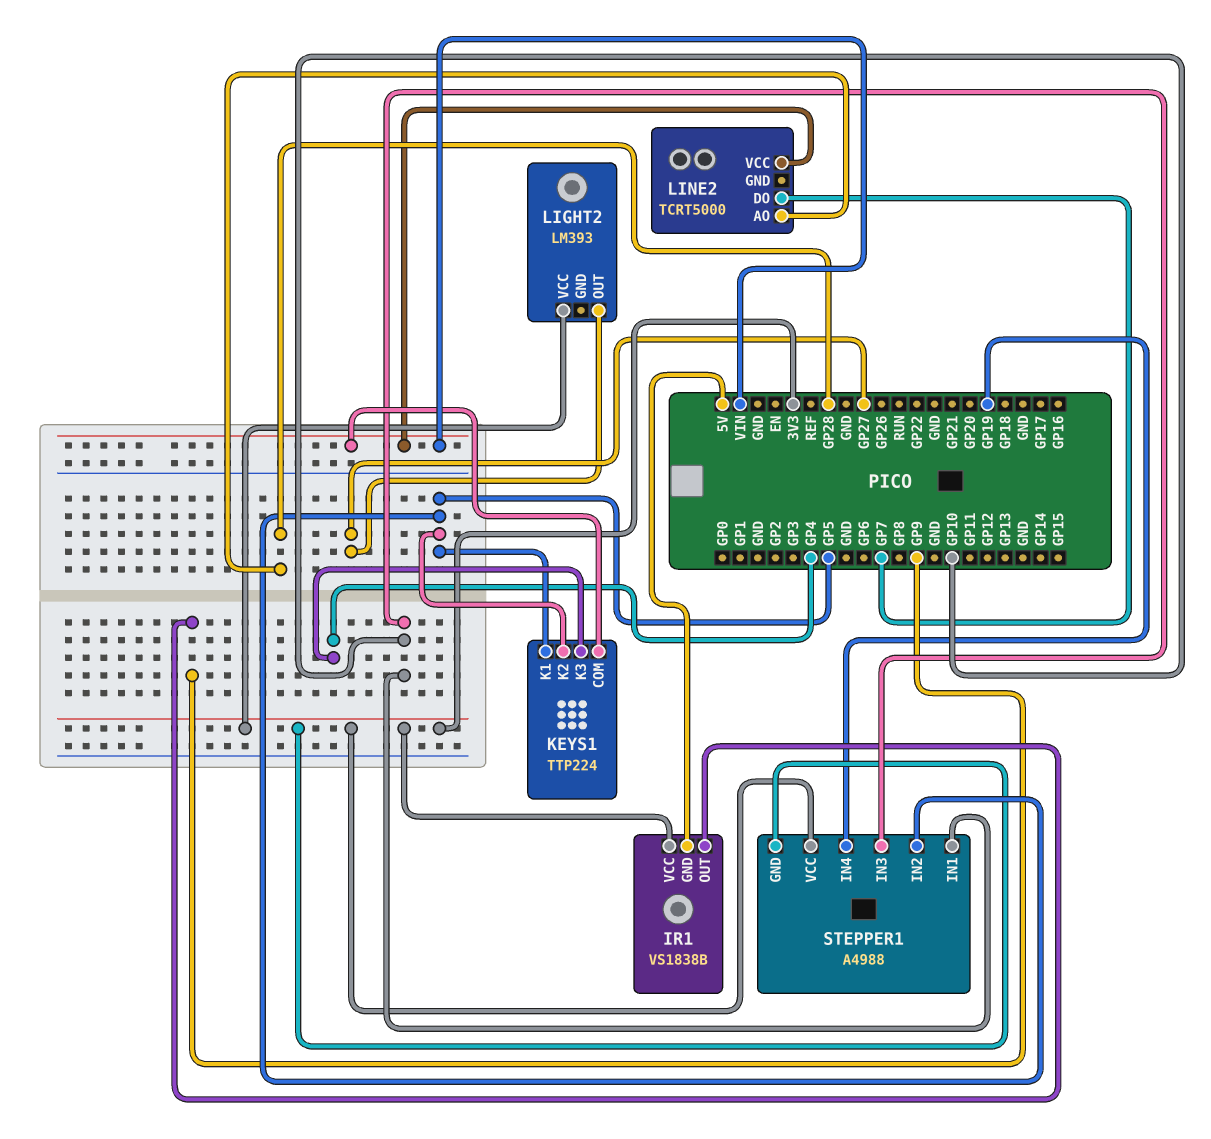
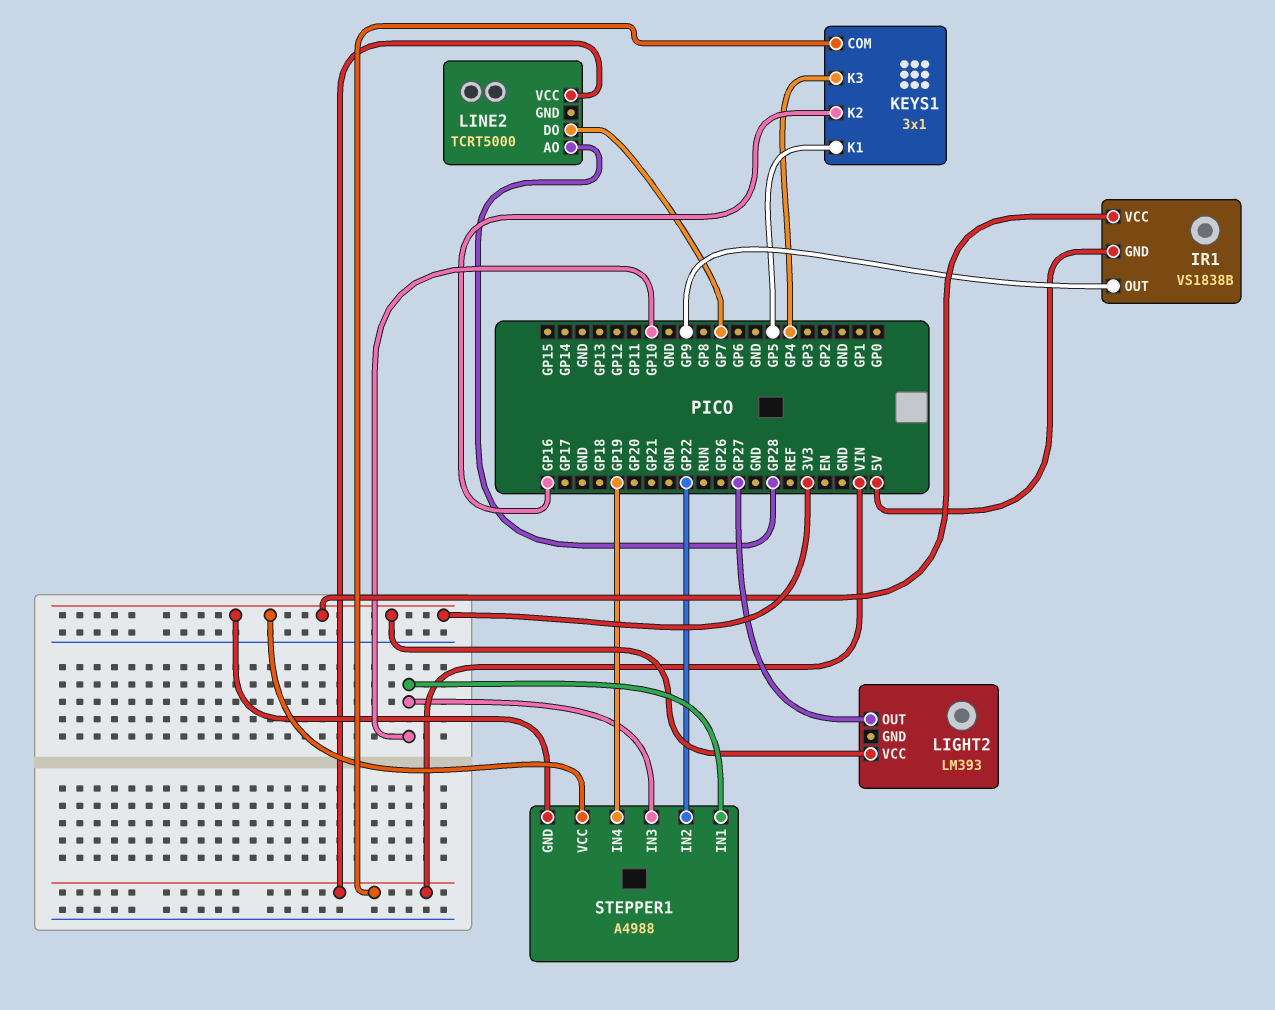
KEYS1: TTP224 -> 3x1
KEYS1 pin K2: GP5 -> GP16
STEPPER1 pin IN2: GP5 -> GP22

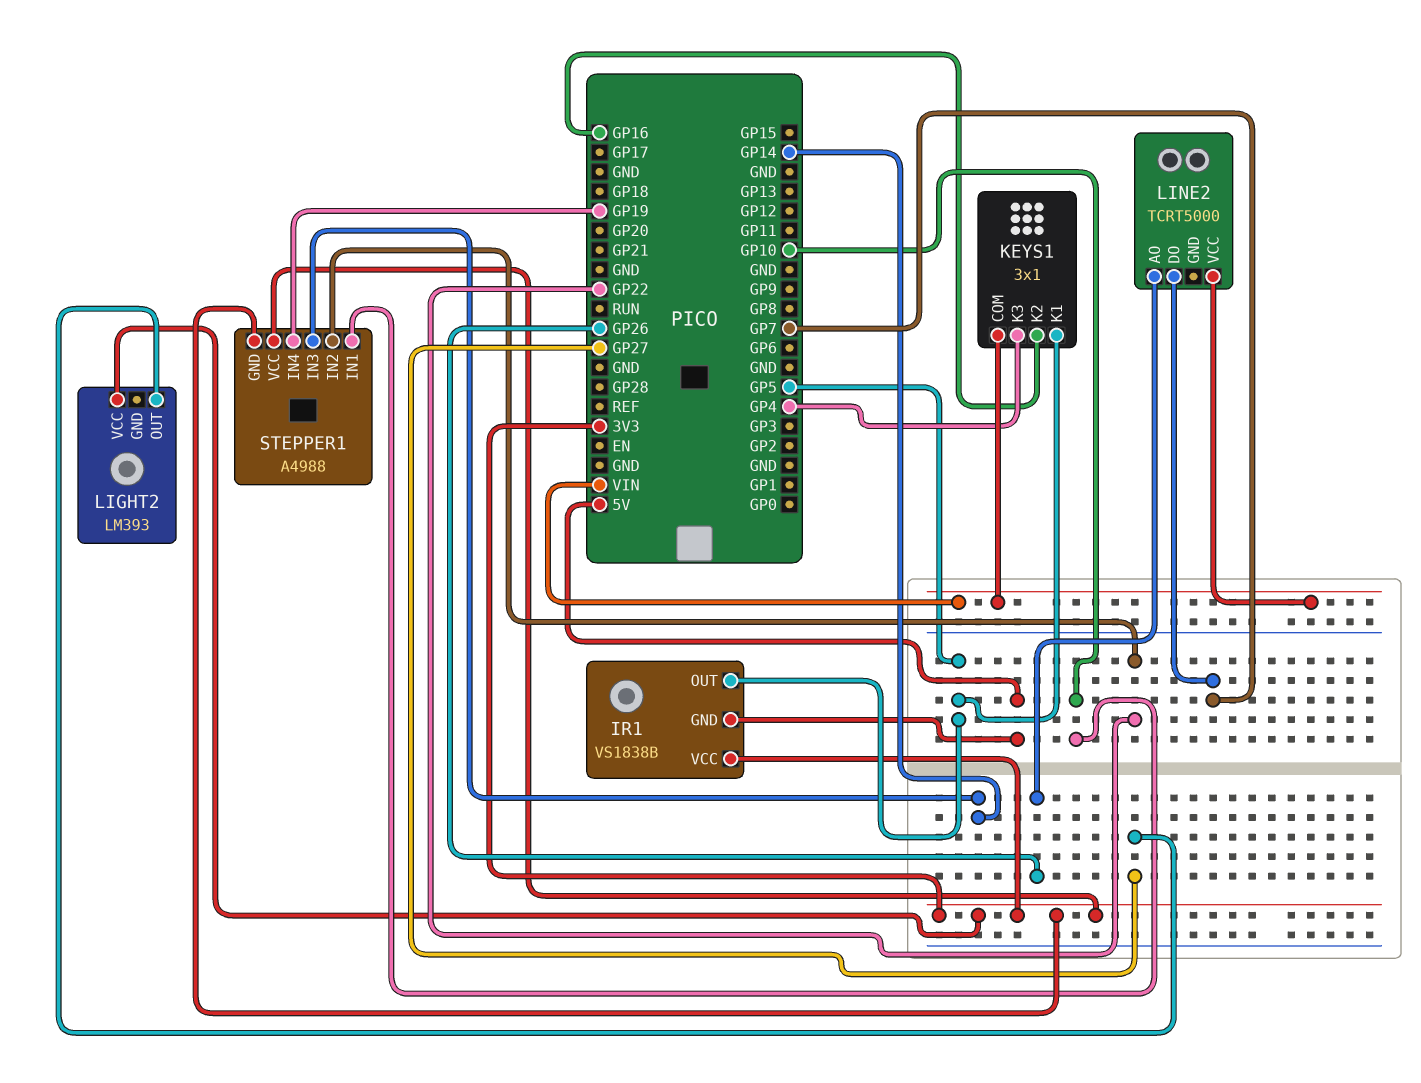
IR1 pin OUT: GP9 -> GP5
LINE2 pin AO: GP28 -> GP26
STEPPER1 pin IN3: GP10 -> GP14

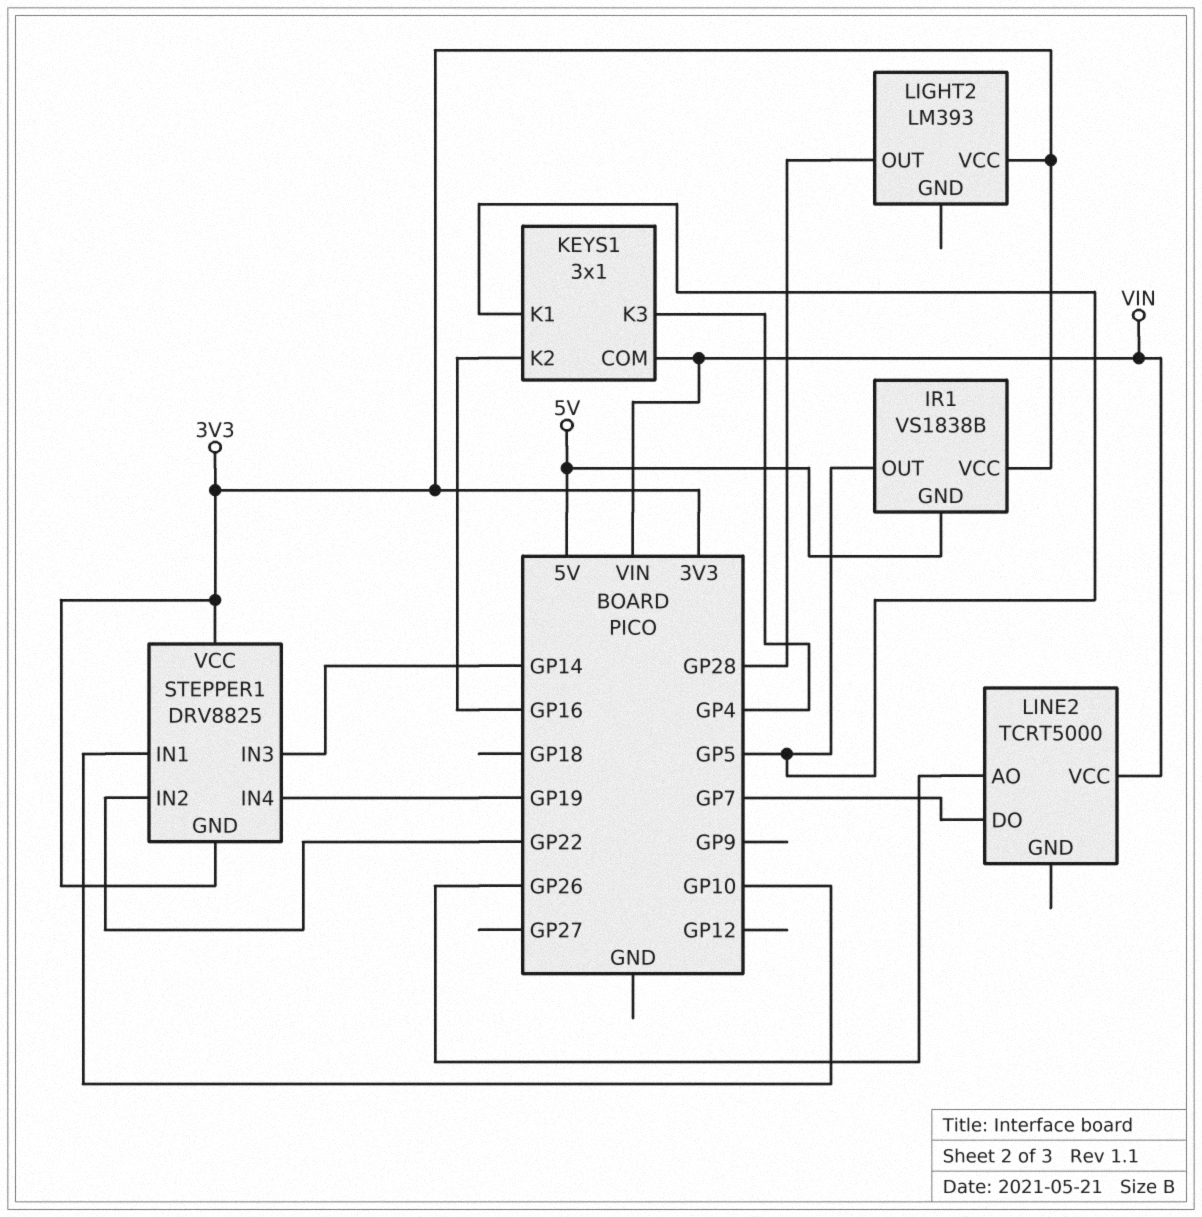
LIGHT2 pin OUT: GP27 -> GP28
STEPPER1: A4988 -> DRV8825

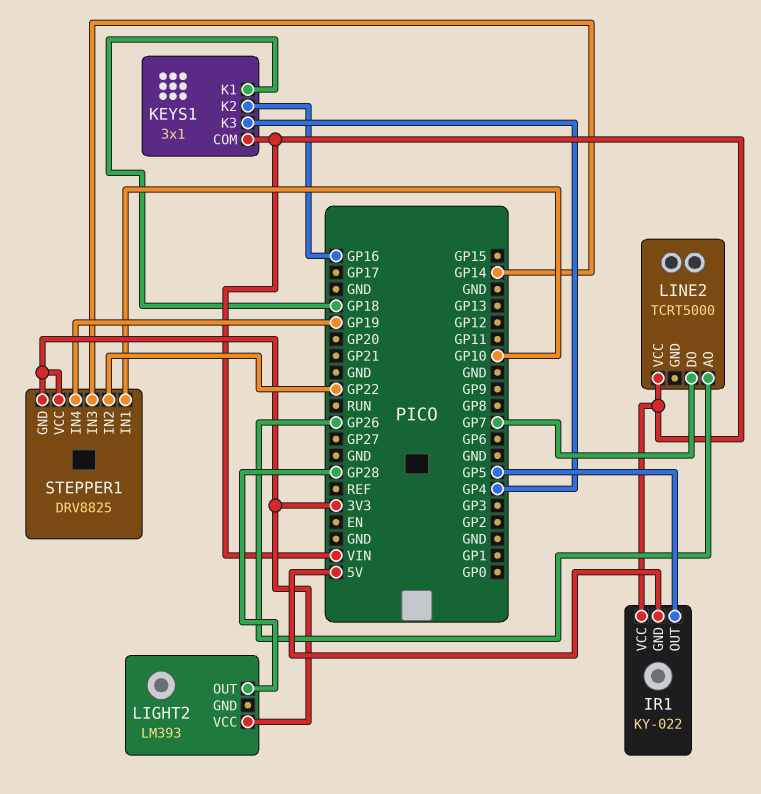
IR1: VS1838B -> KY-022
IR1 pin VCC: 3V3 -> VIN
KEYS1 pin K1: GP5 -> GP18

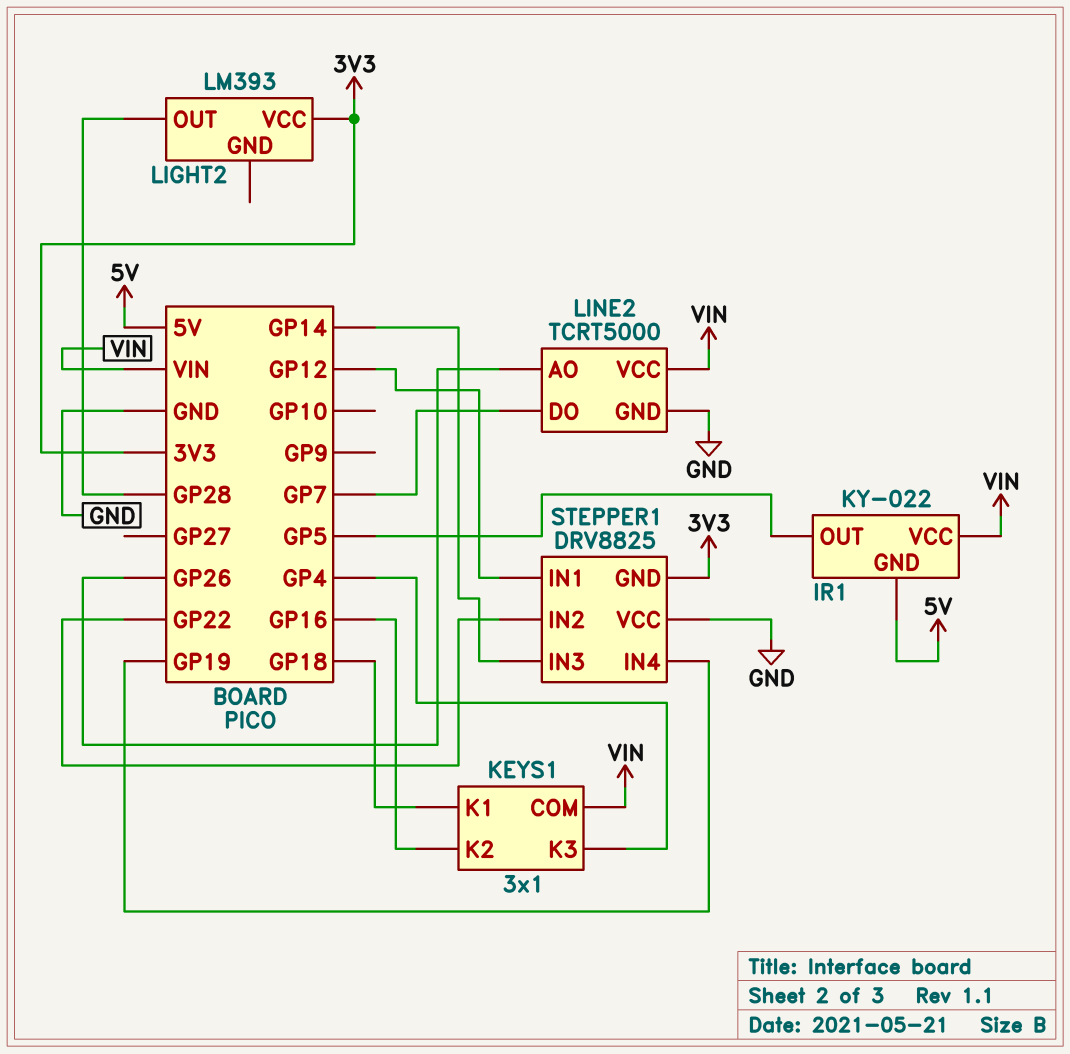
LINE2 pin GND: none -> GND
STEPPER1 pin IN1: GP10 -> GP12
STEPPER1 pin VCC: 3V3 -> GND

